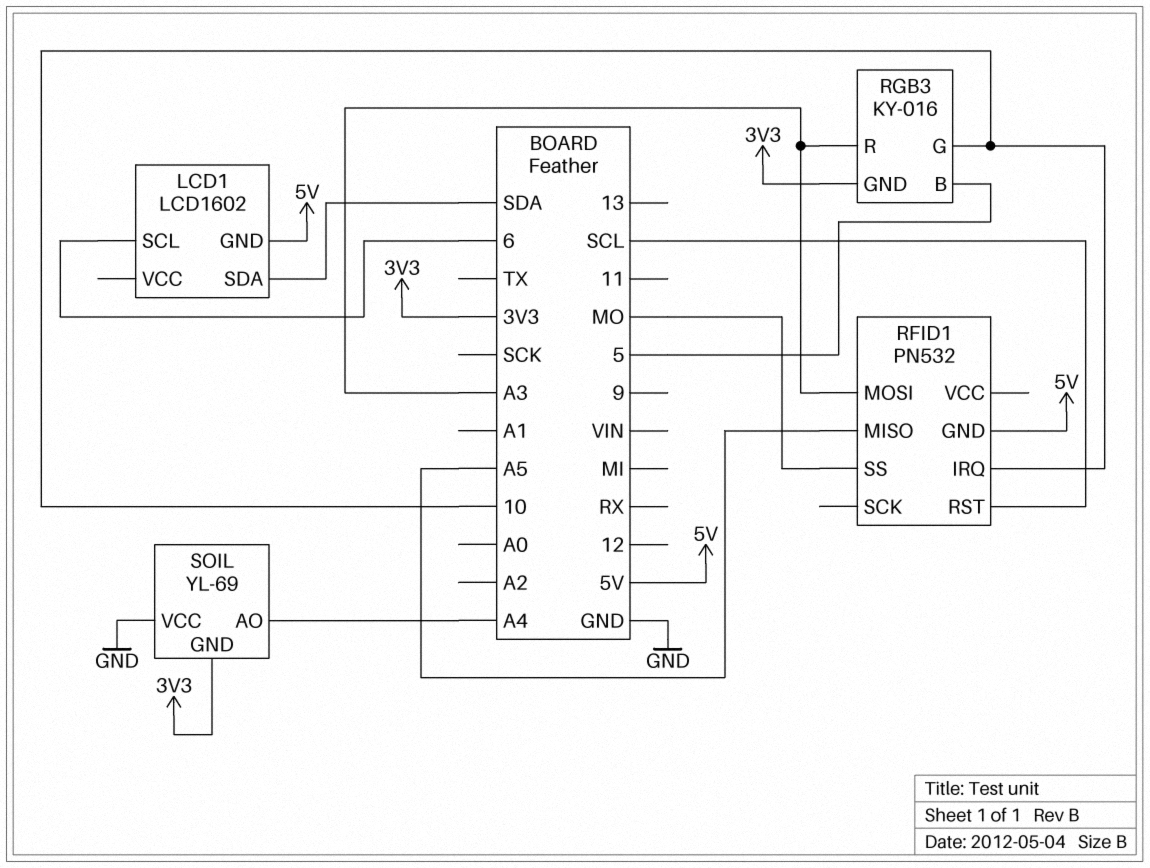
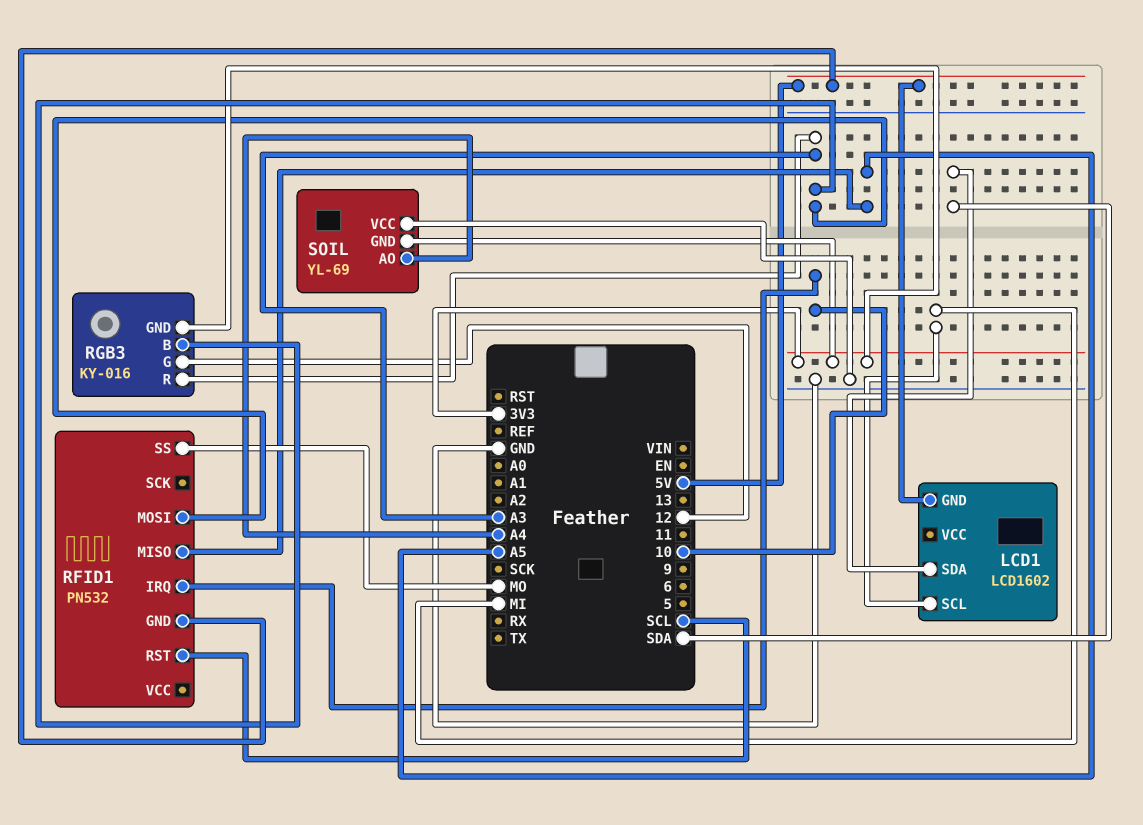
LCD1 pin SCL: 6 -> MI
RGB3 pin B: 5 -> A3
RGB3 pin G: 10 -> 12

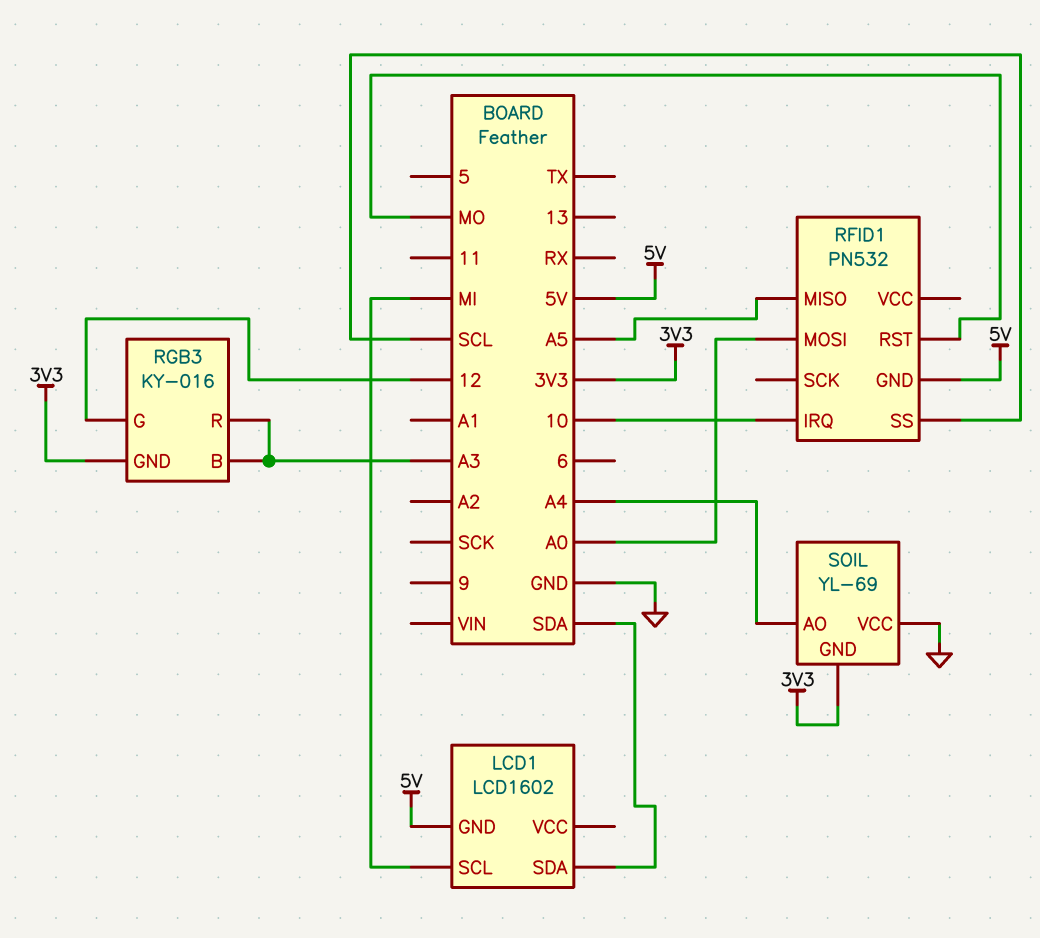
RFID1 pin MOSI: A3 -> A0
RFID1 pin RST: SCL -> MO
RFID1 pin SS: MO -> SCL

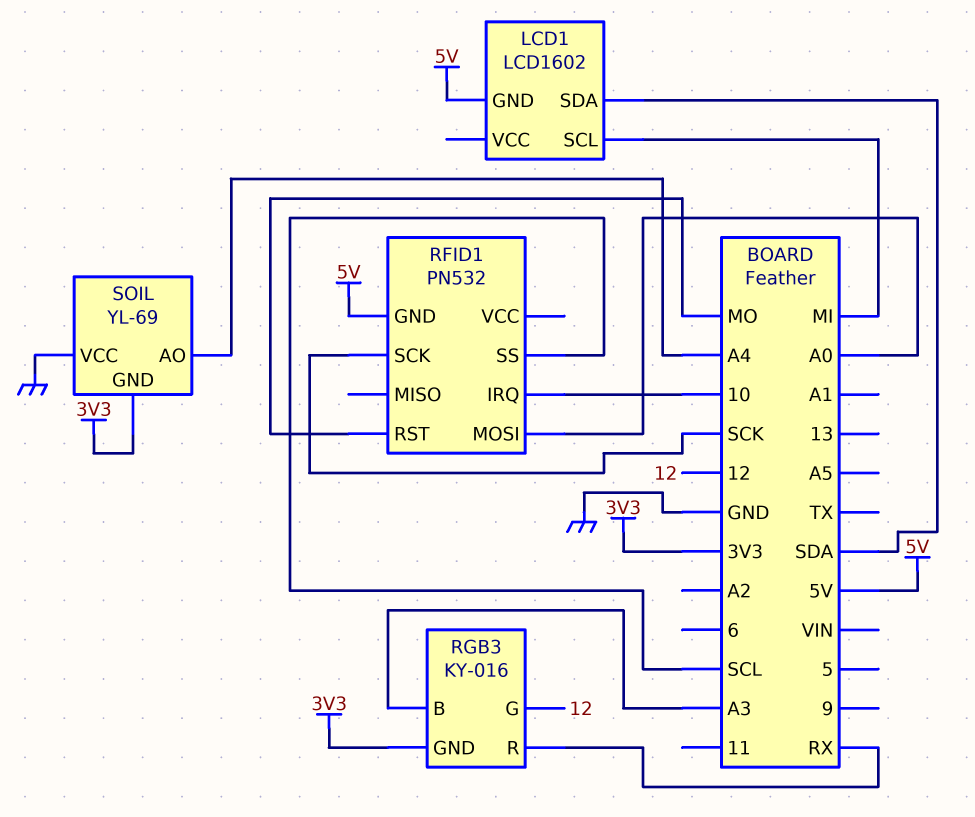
RFID1 pin MISO: A5 -> none
RFID1 pin SCK: none -> SCK
RGB3 pin R: A3 -> RX

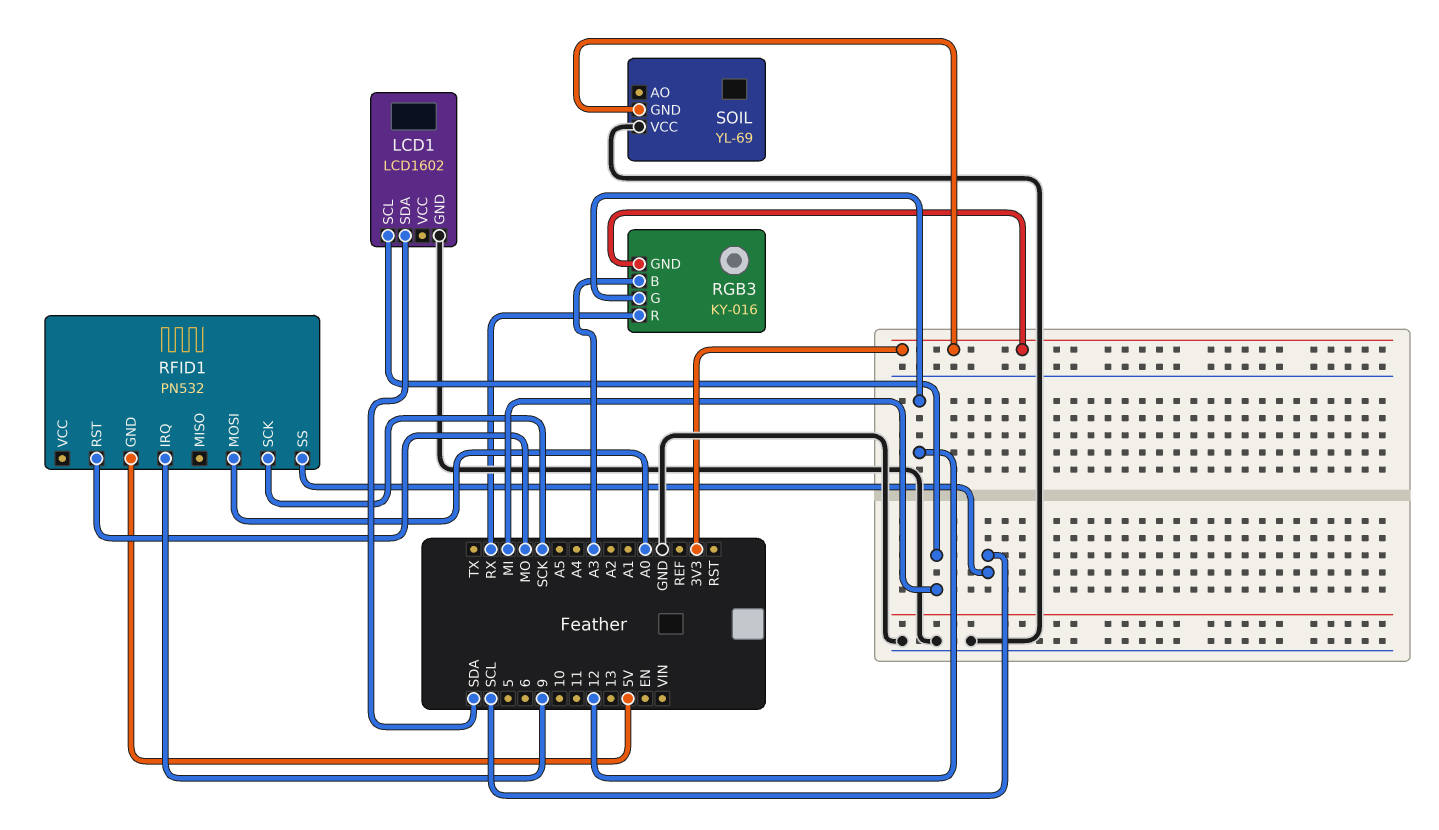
LCD1 pin GND: 5V -> GND
RFID1 pin IRQ: 10 -> 9
SOIL pin AO: A4 -> none

